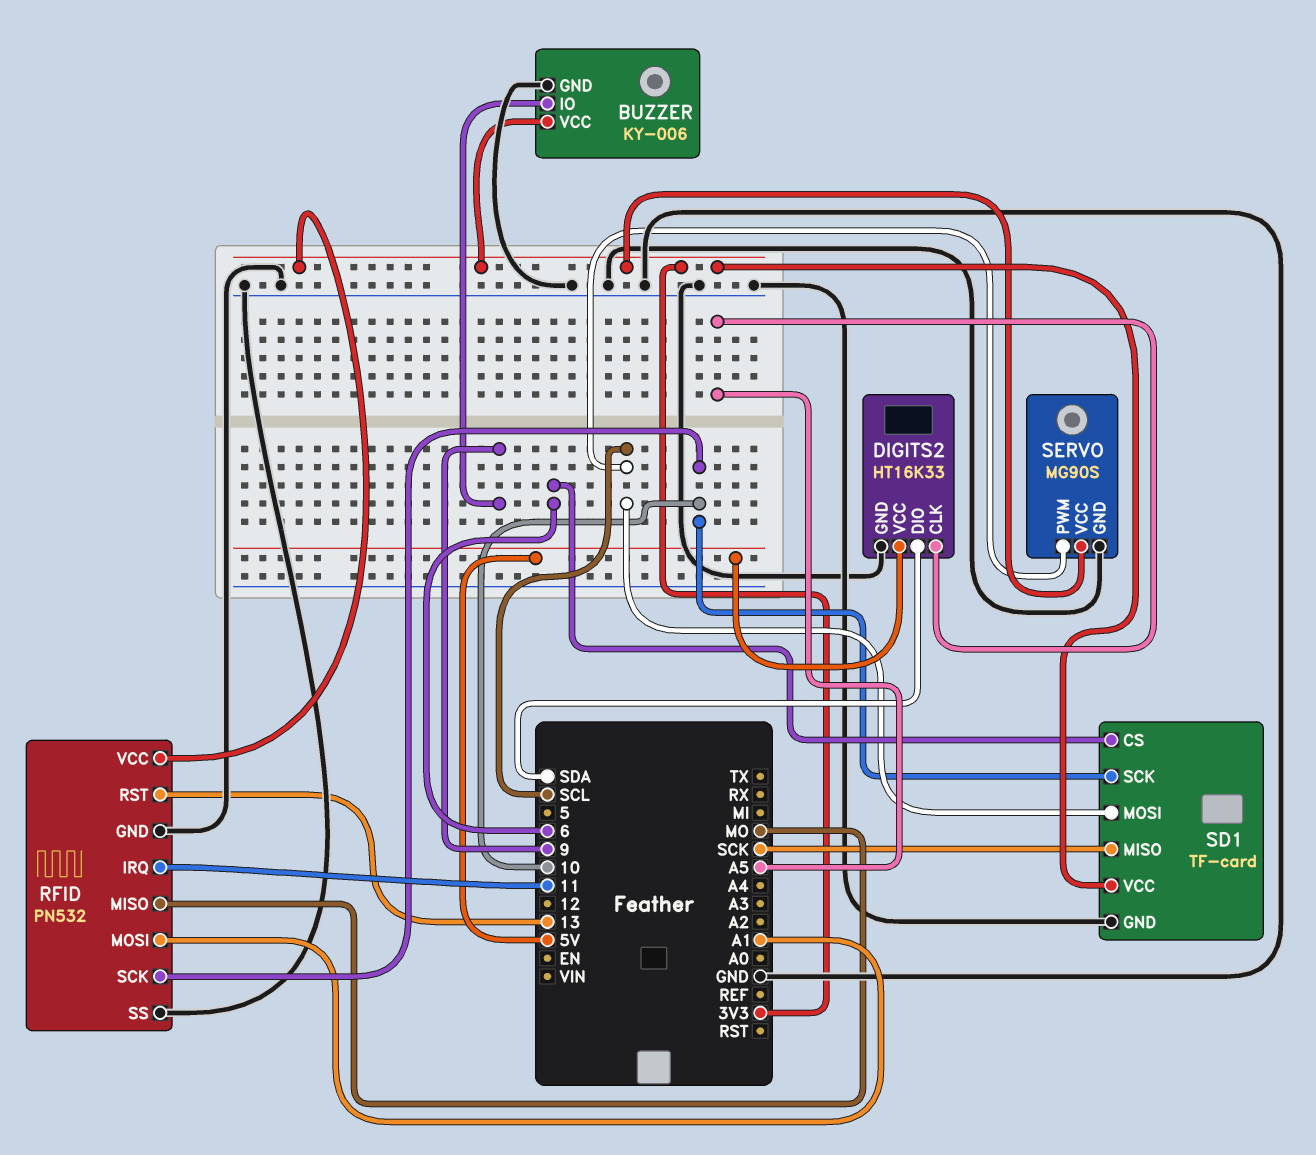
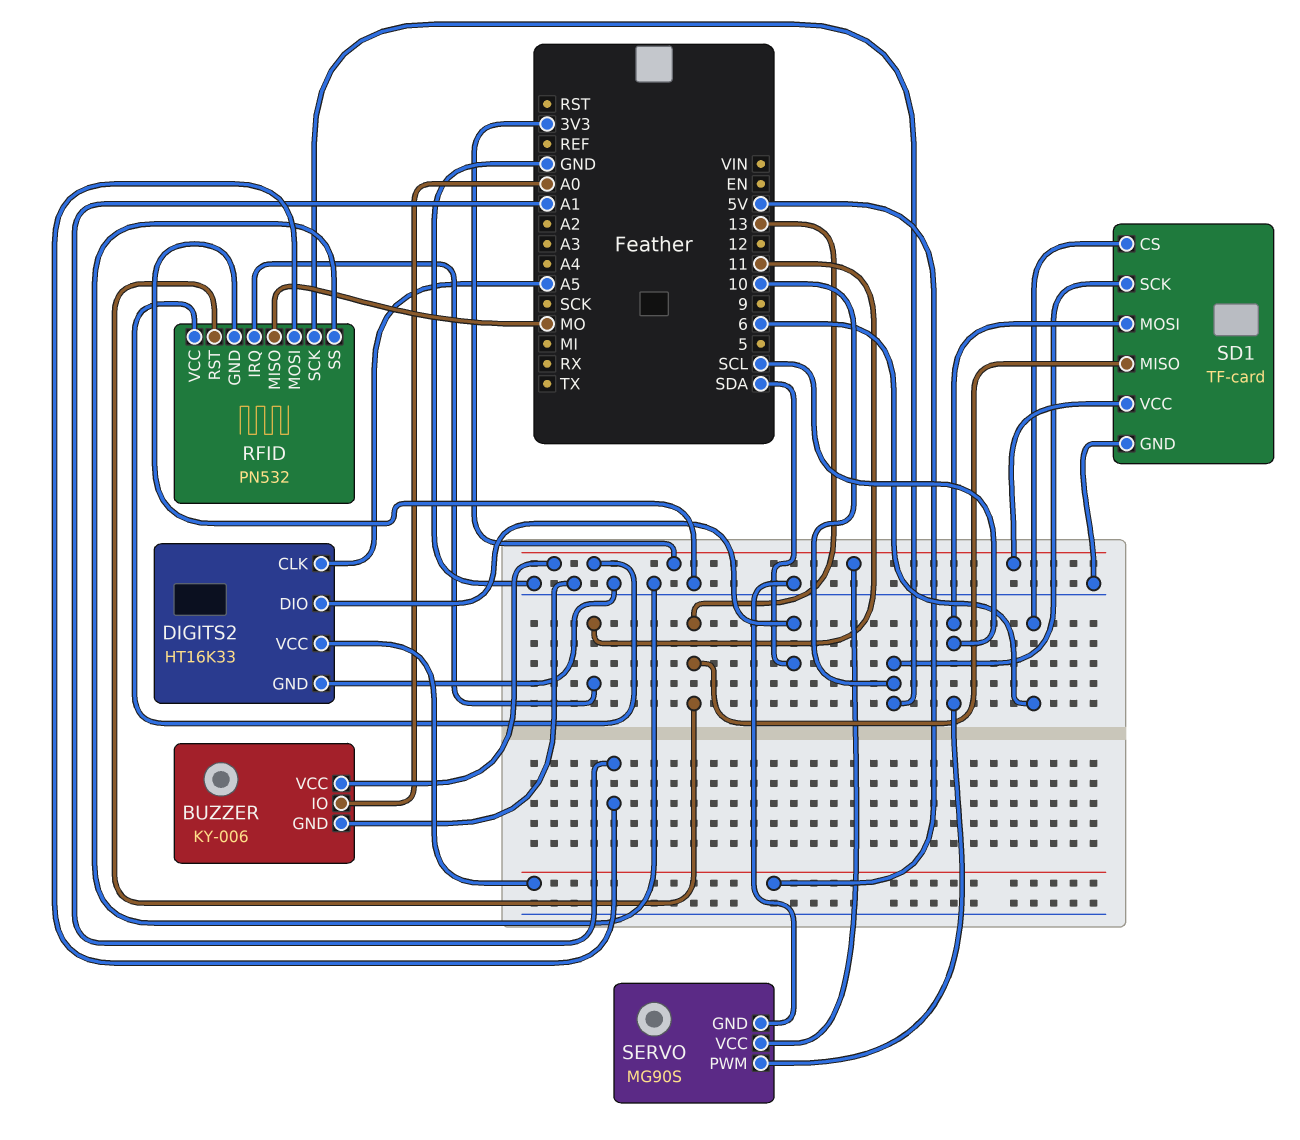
BUZZER pin IO: 9 -> A0
SD1 pin MISO: SCK -> 13

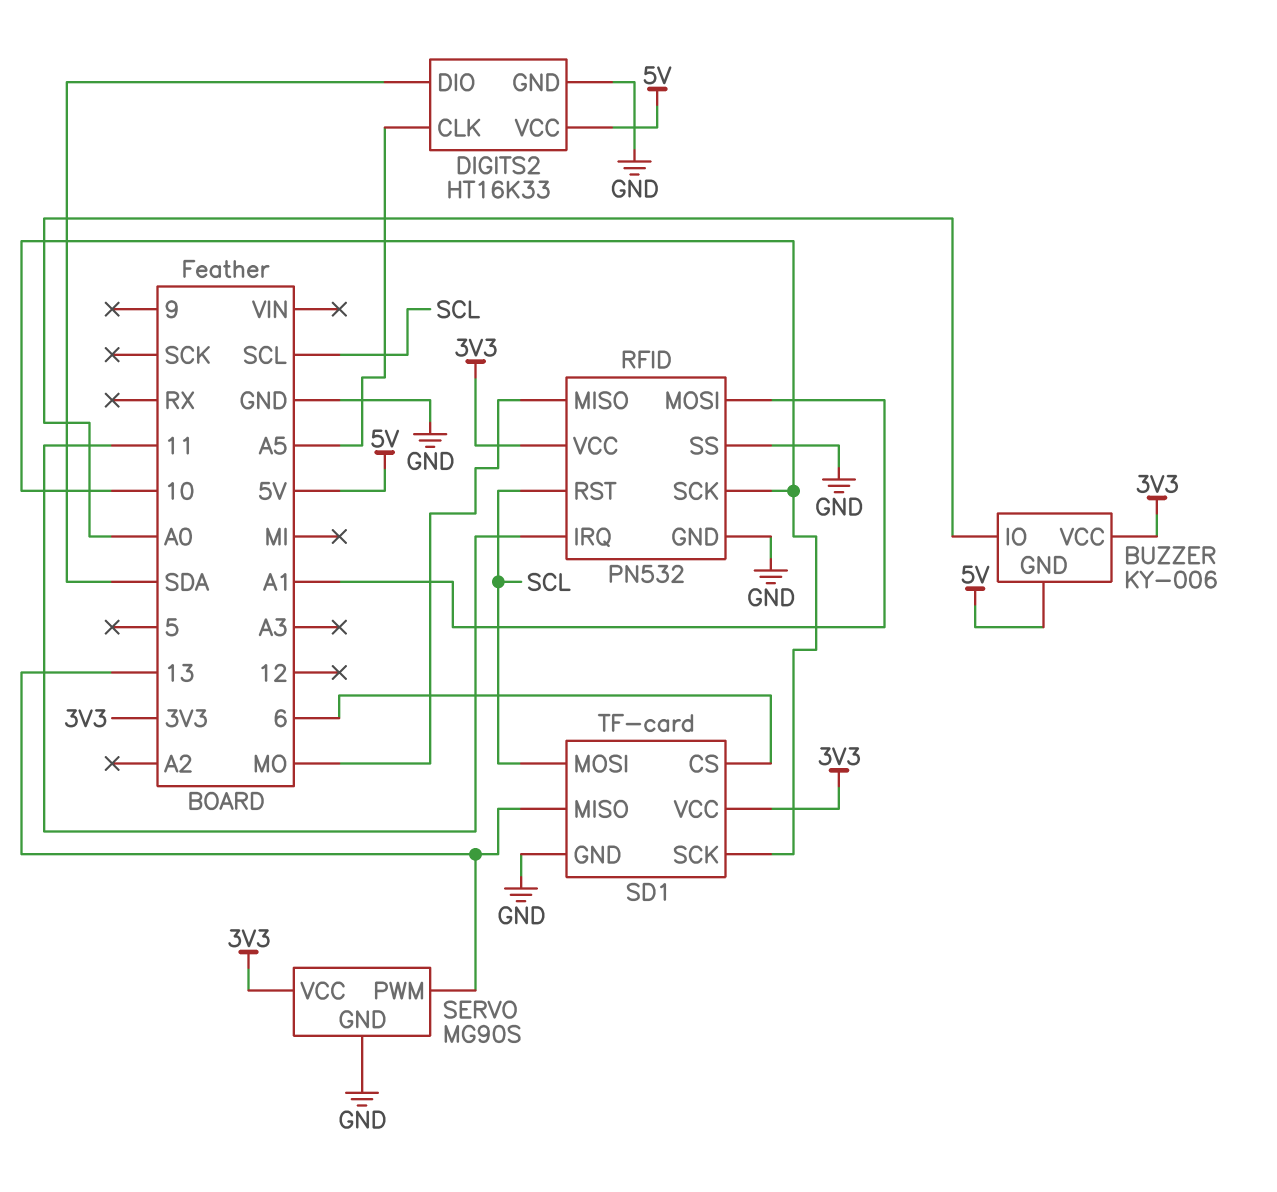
BUZZER pin GND: GND -> 5V
RFID pin RST: 13 -> SCL
SERVO pin PWM: SCL -> 13

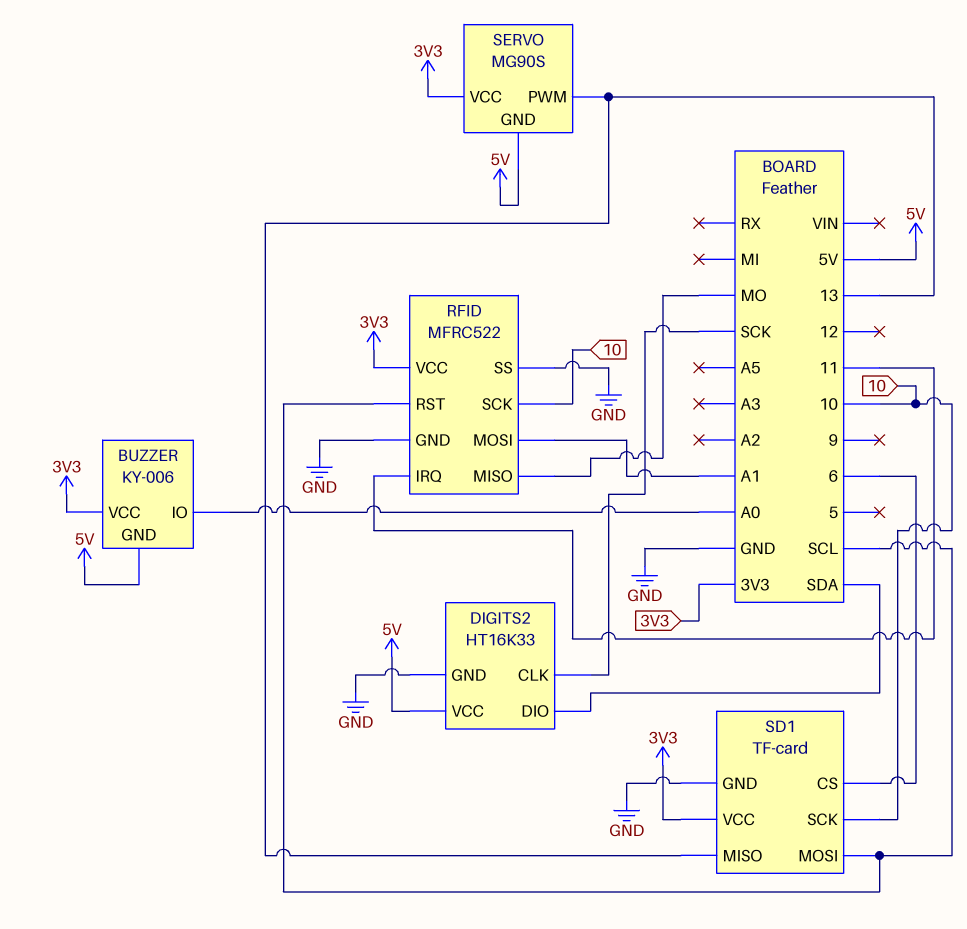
DIGITS2 pin CLK: A5 -> SCK
RFID: PN532 -> MFRC522
SERVO pin GND: GND -> 5V

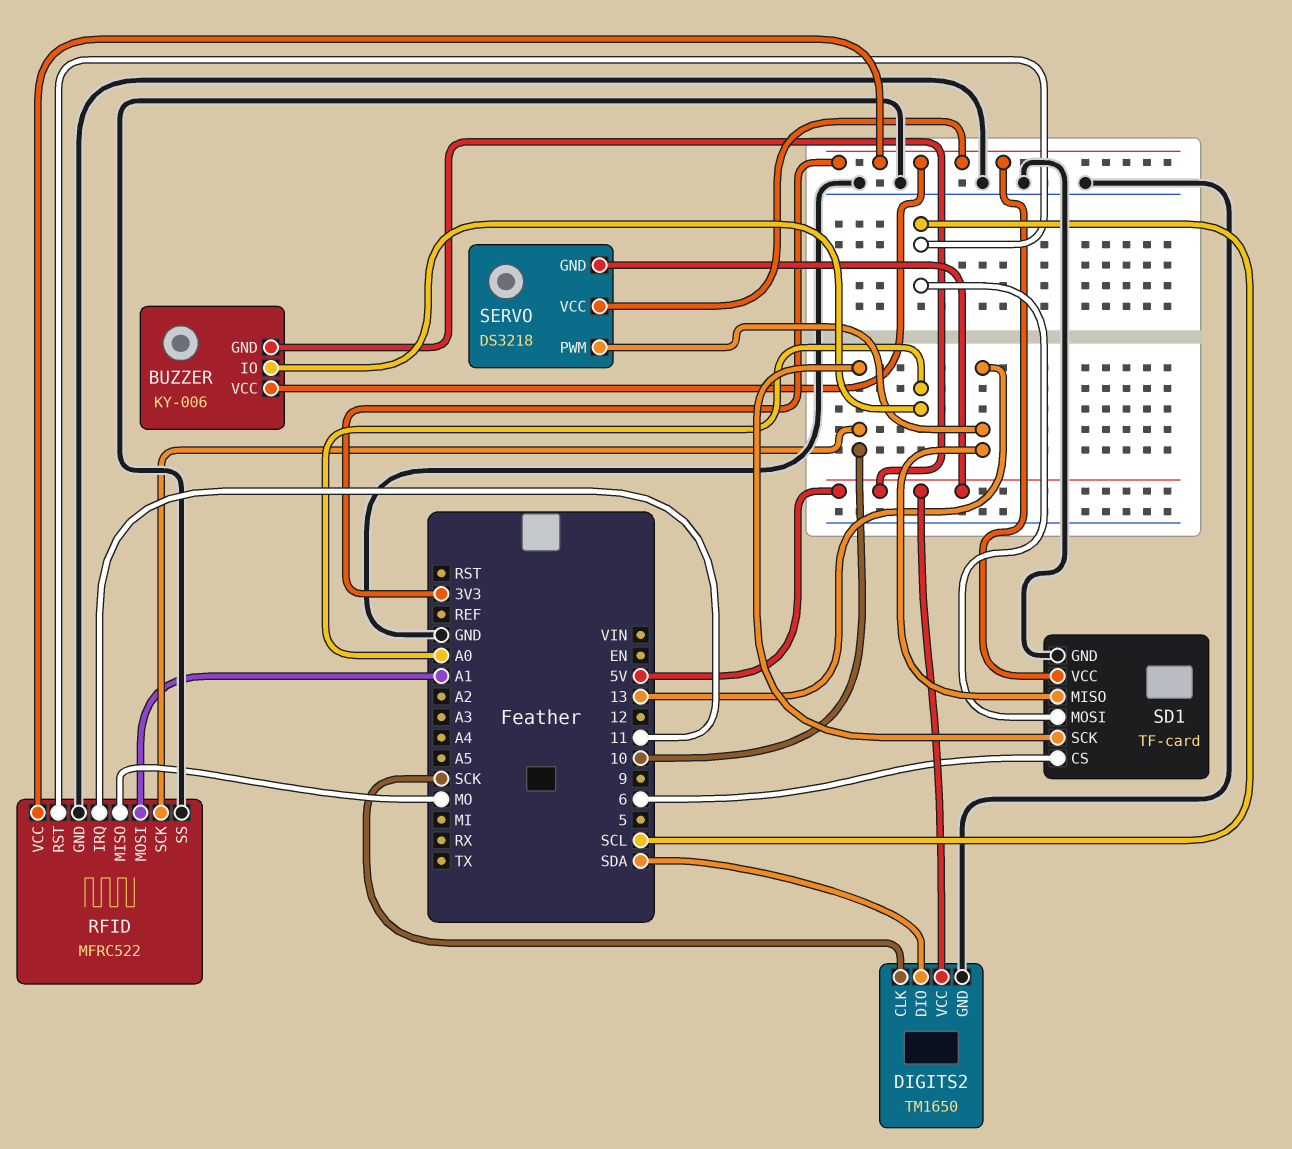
DIGITS2: HT16K33 -> TM1650
SERVO: MG90S -> DS3218

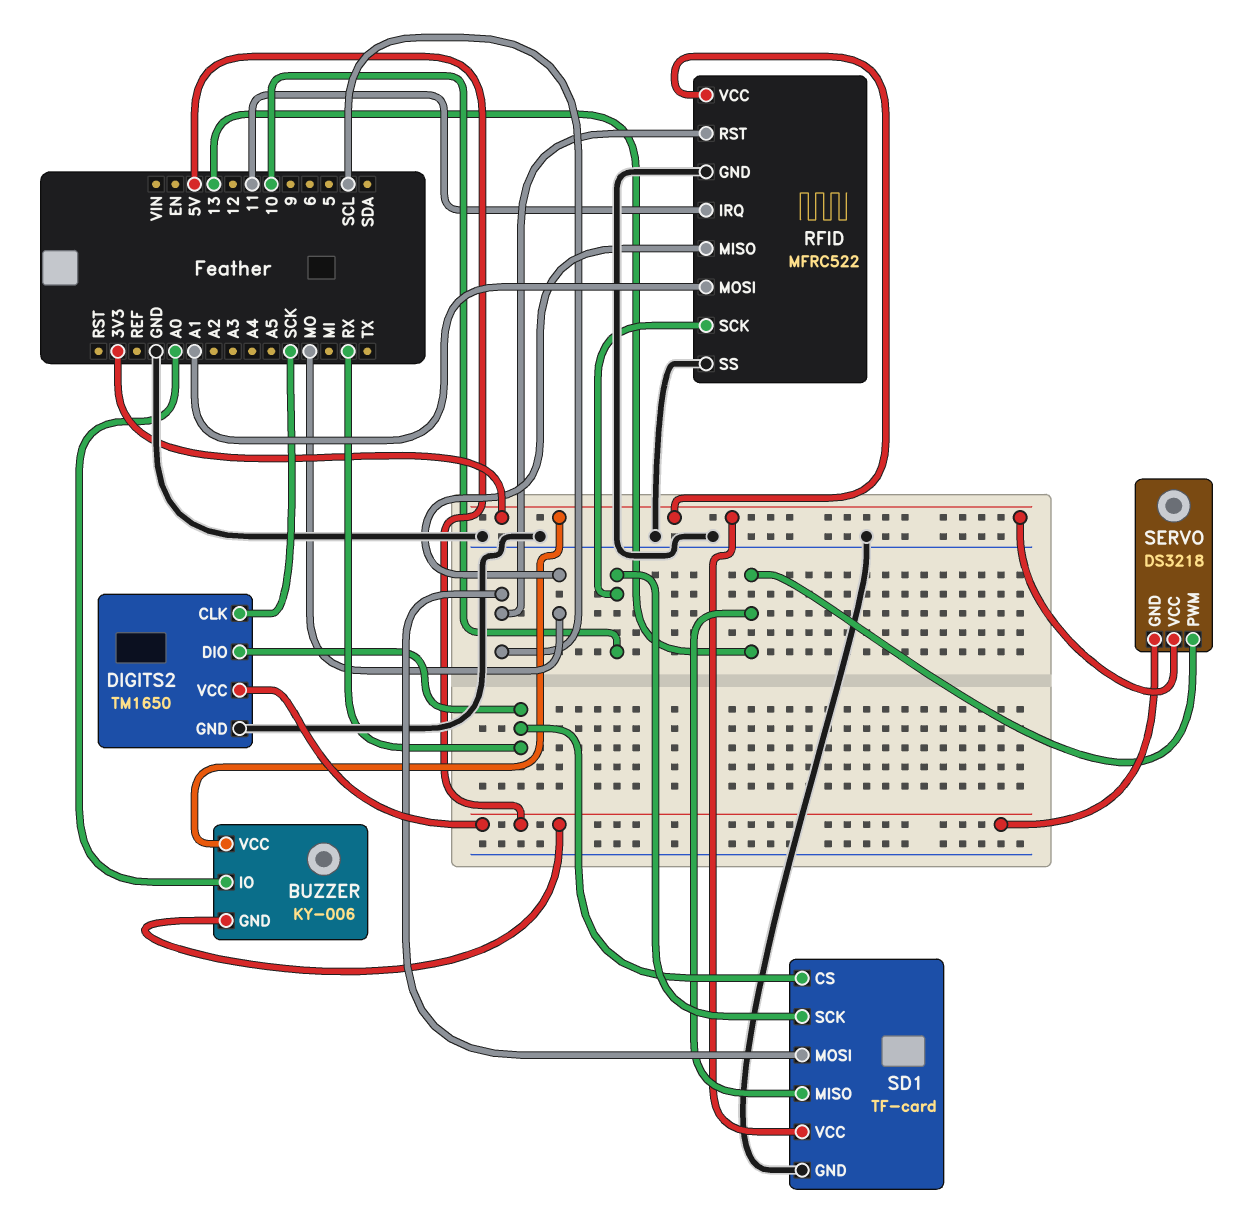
DIGITS2 pin DIO: SDA -> RX
SD1 pin CS: 6 -> RX

